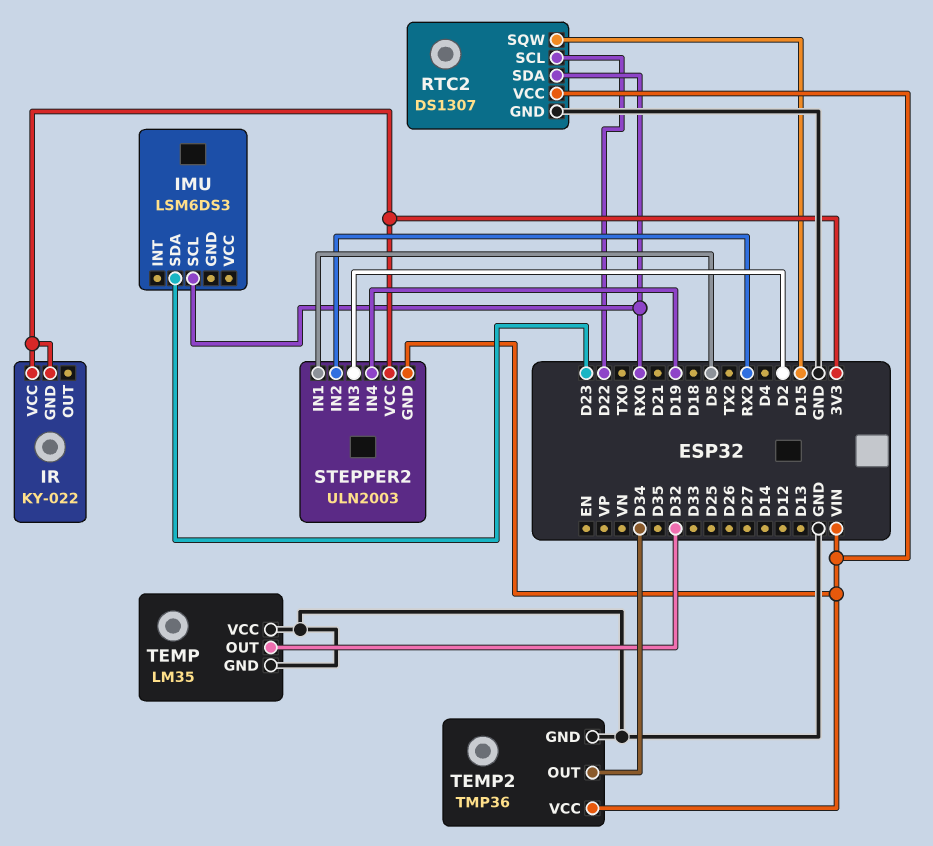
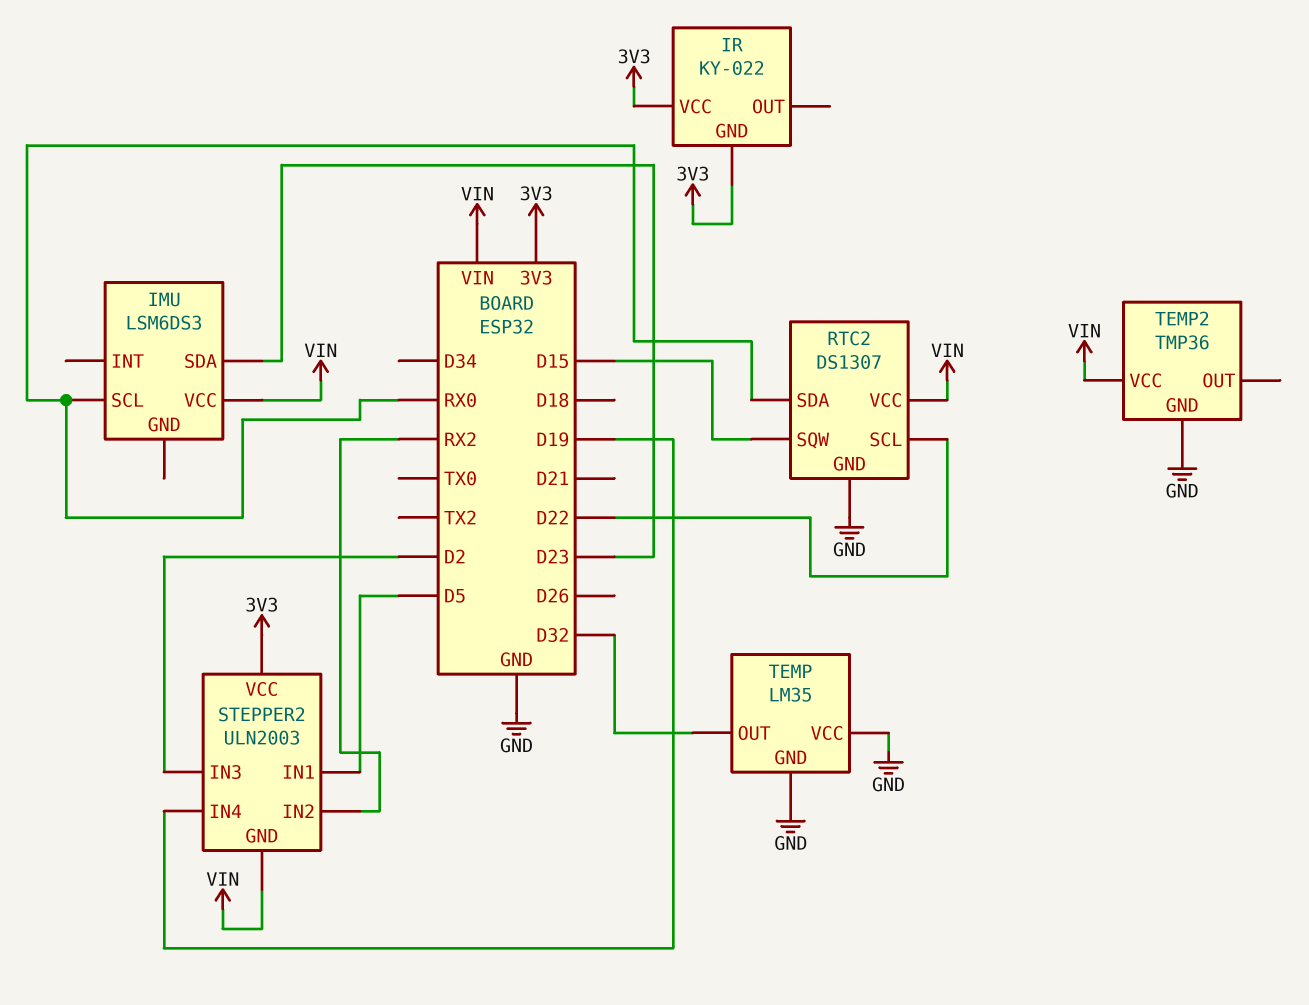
IMU pin VCC: none -> VIN
TEMP2 pin OUT: D34 -> none

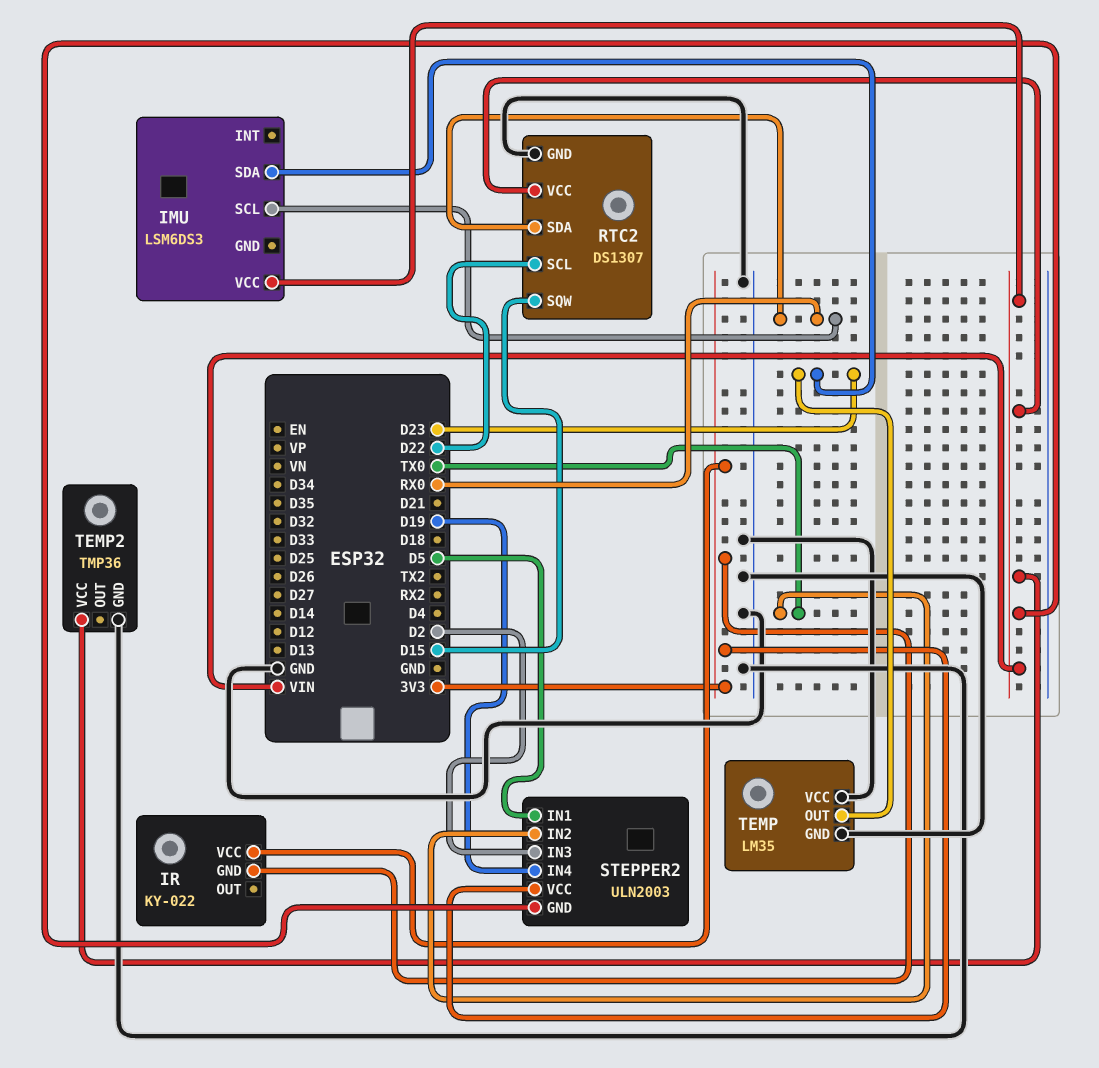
STEPPER2 pin IN2: RX2 -> TX0
TEMP pin OUT: D32 -> D23

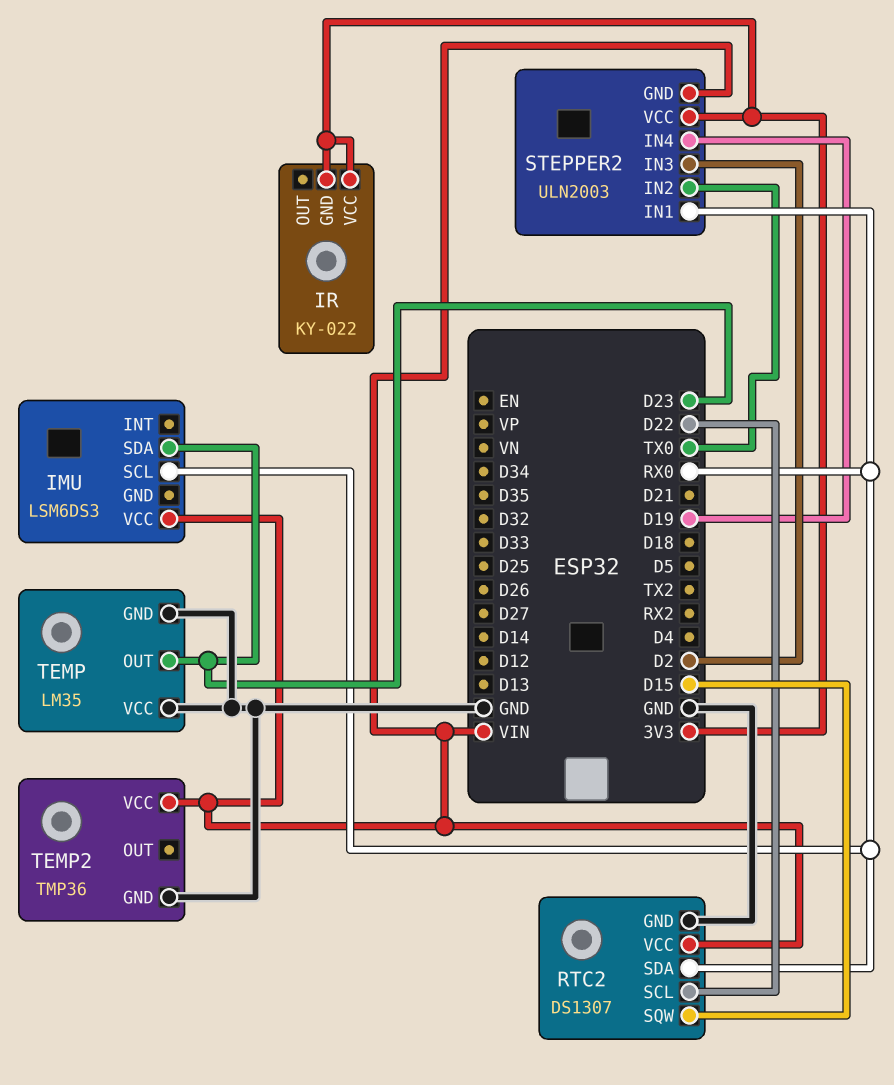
STEPPER2 pin IN1: D5 -> RX0

